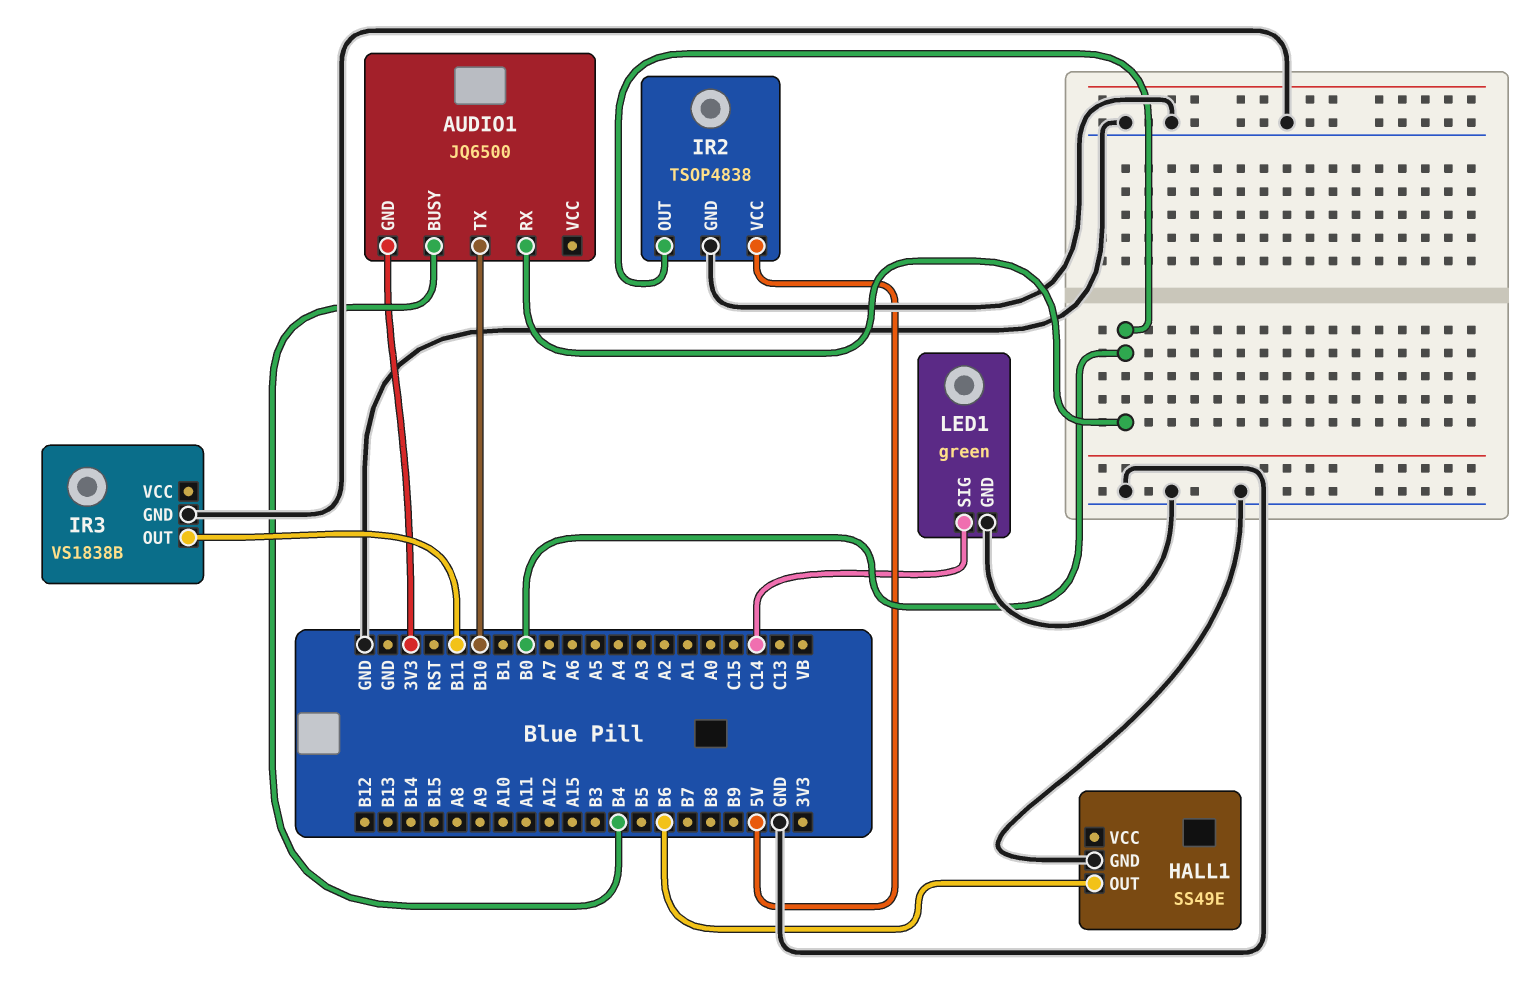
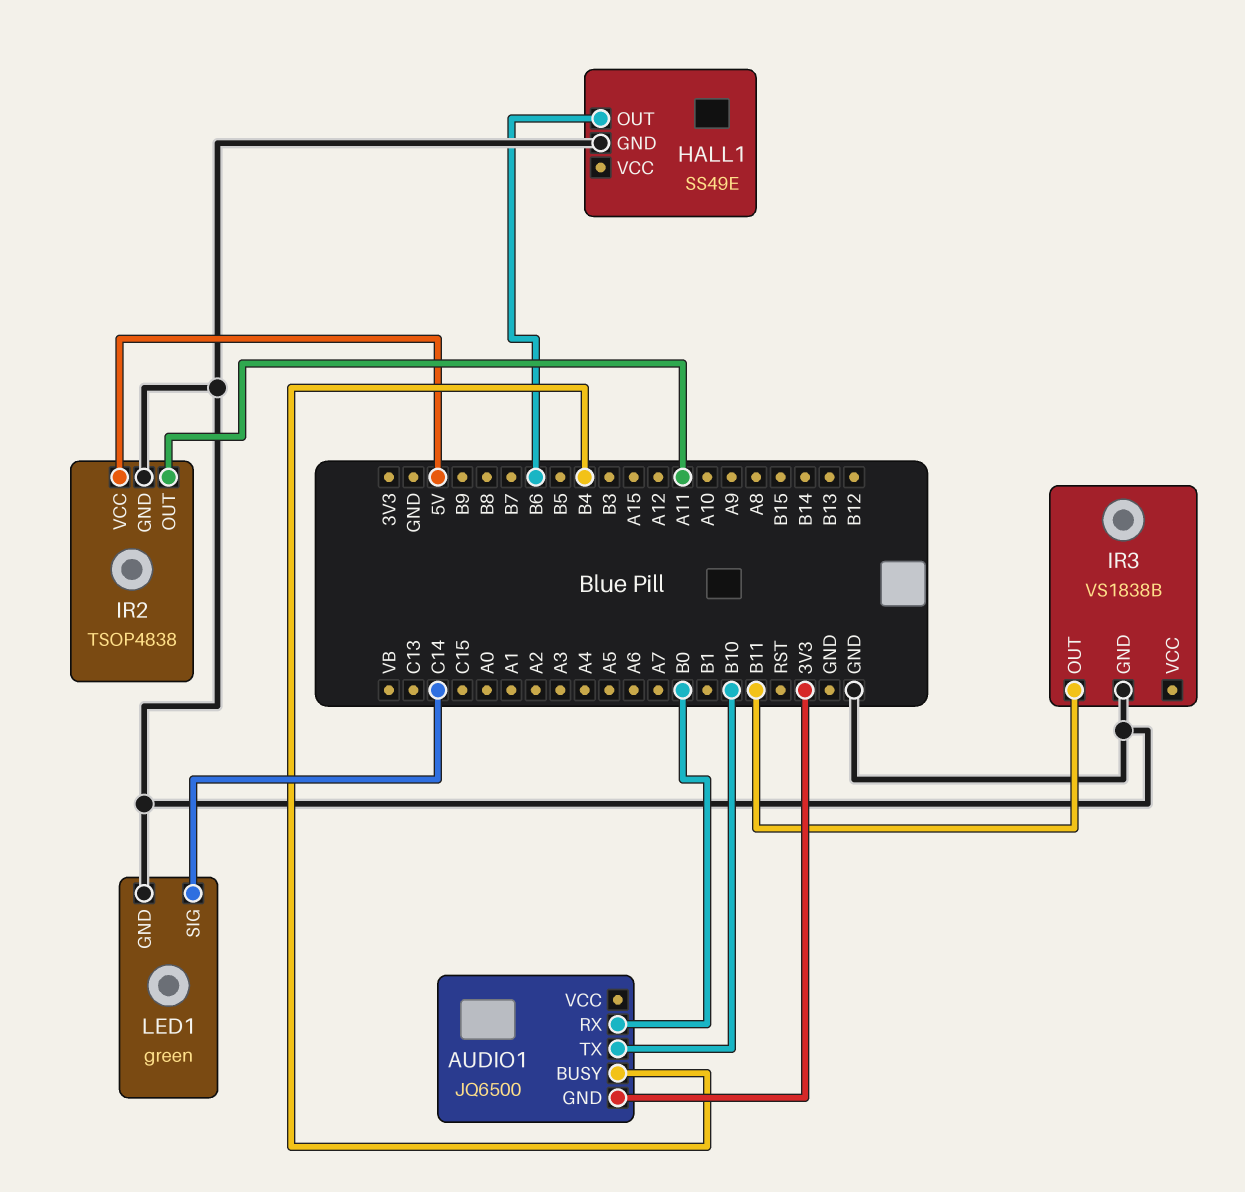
IR2 pin OUT: B0 -> A11

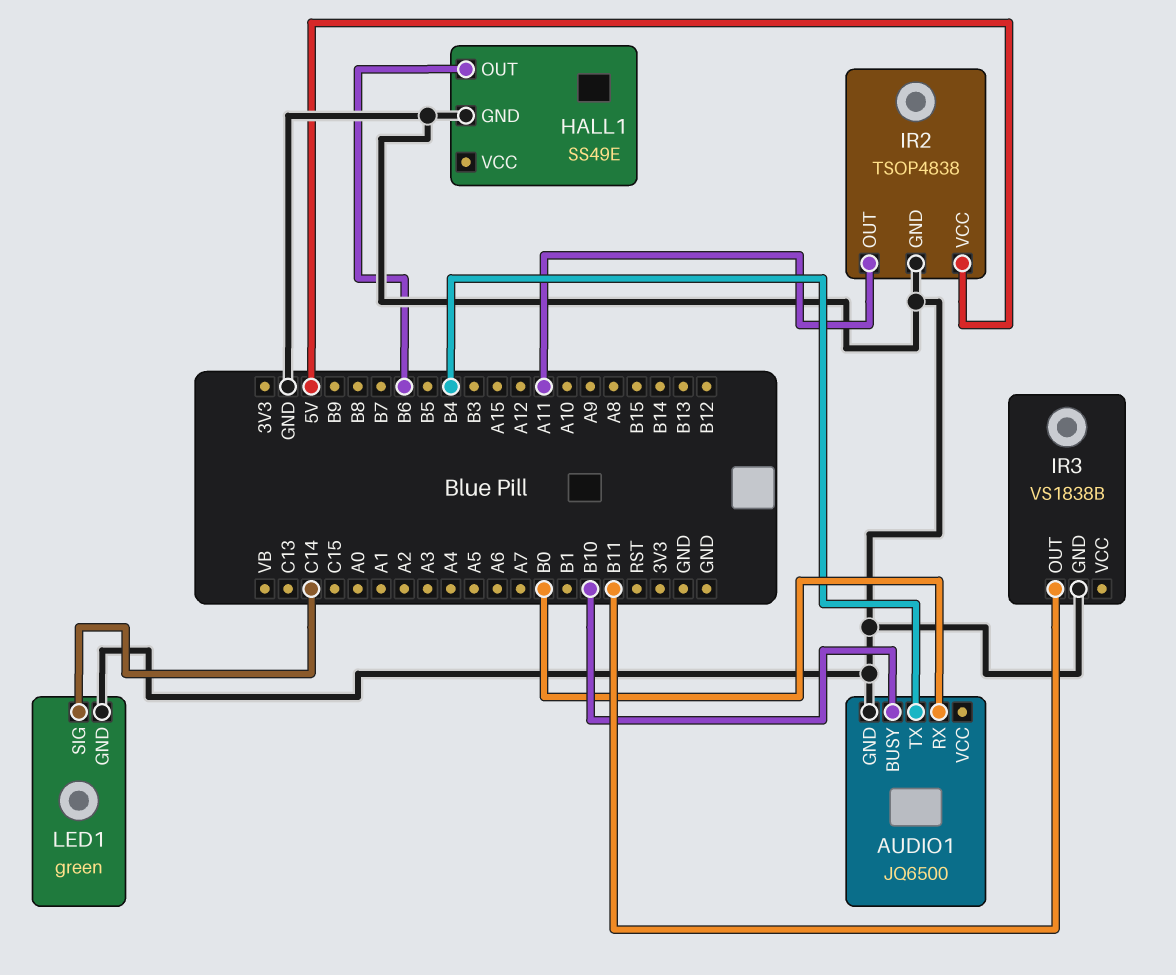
AUDIO1 pin BUSY: B4 -> B10
AUDIO1 pin GND: 3V3 -> GND
AUDIO1 pin TX: B10 -> B4

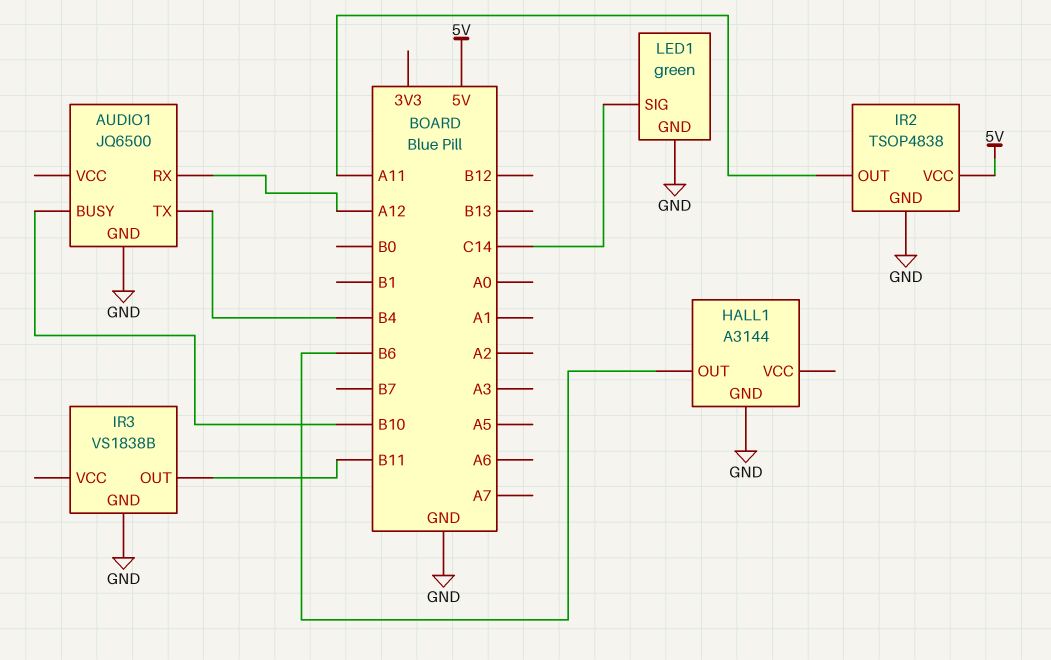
AUDIO1 pin RX: B0 -> A12
HALL1: SS49E -> A3144

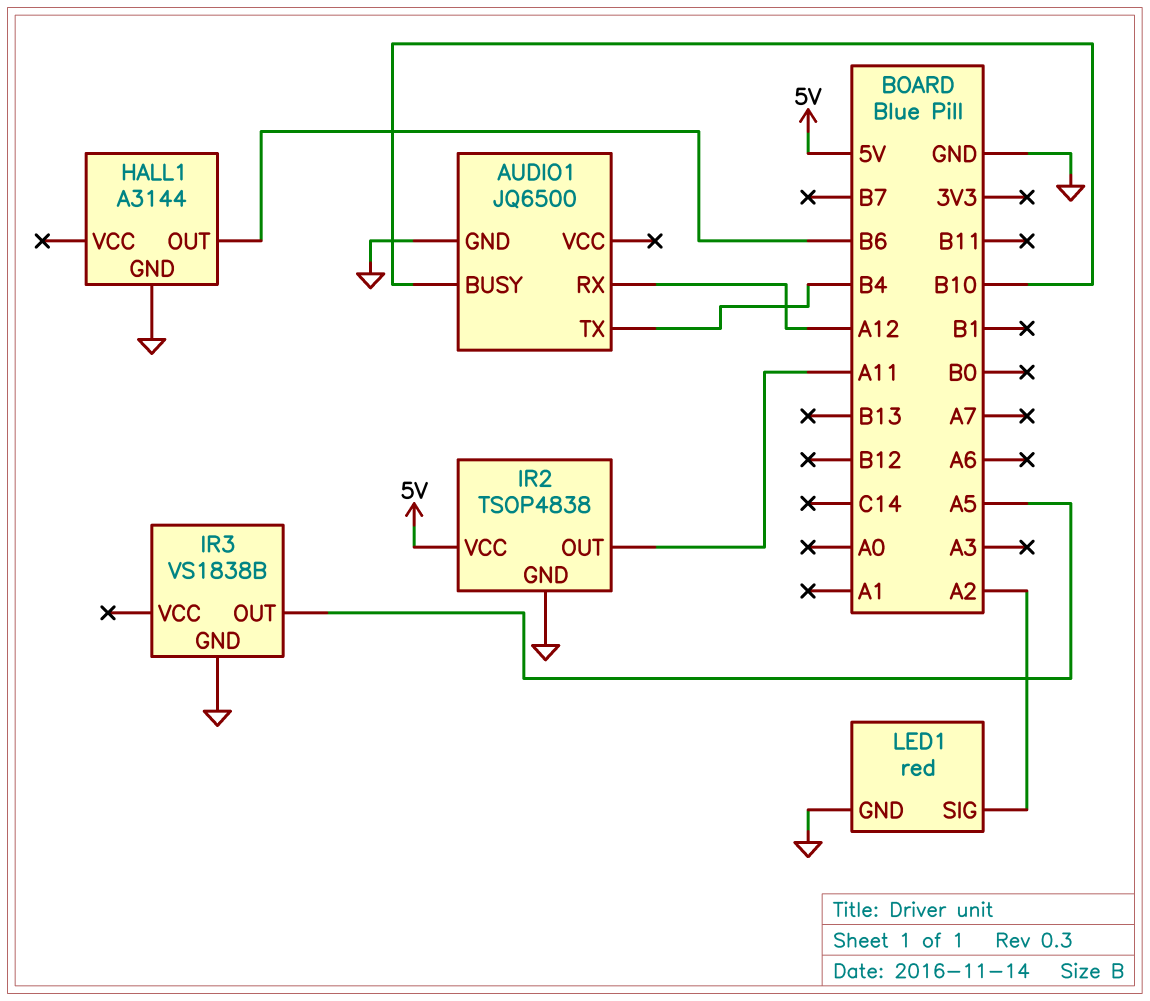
IR3 pin OUT: B11 -> A5
LED1: green -> red
LED1 pin SIG: C14 -> A2

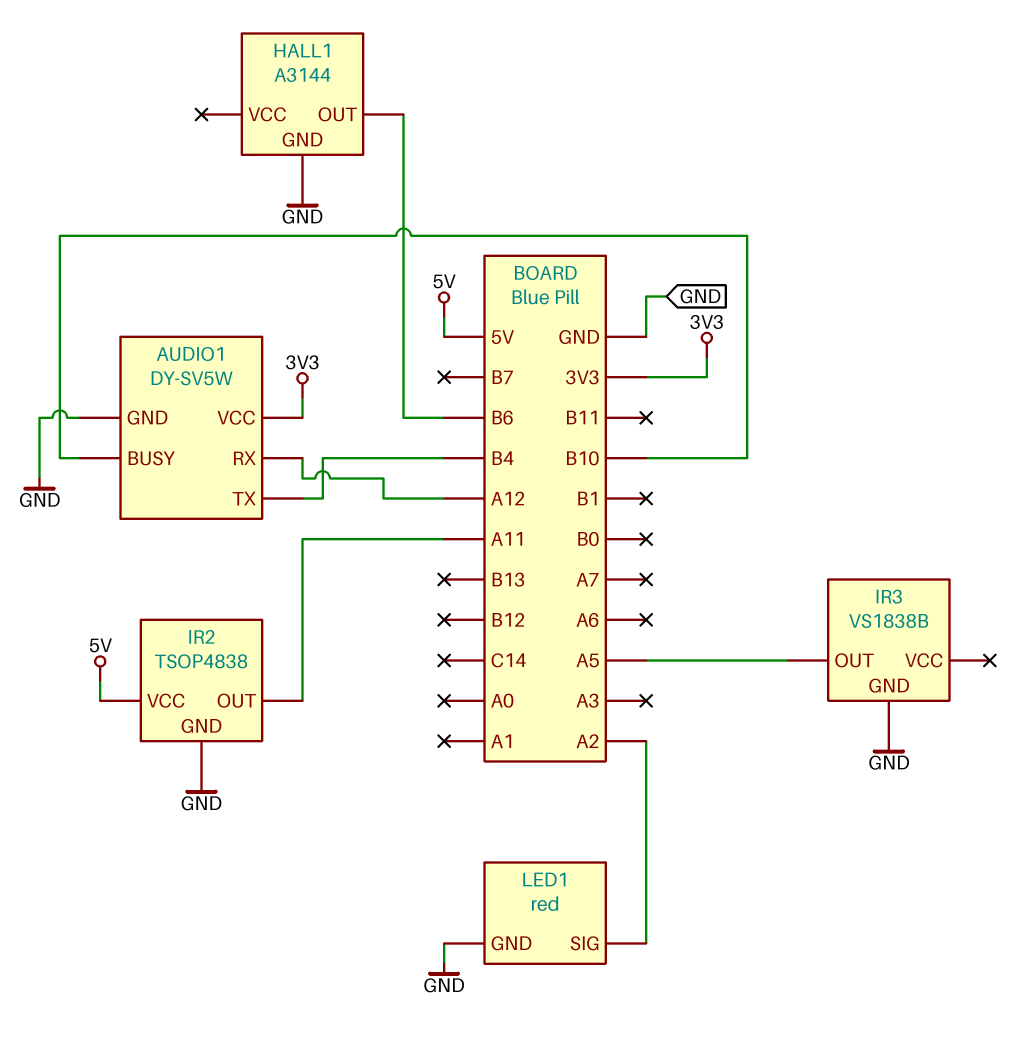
AUDIO1: JQ6500 -> DY-SV5W
AUDIO1 pin VCC: none -> 3V3

